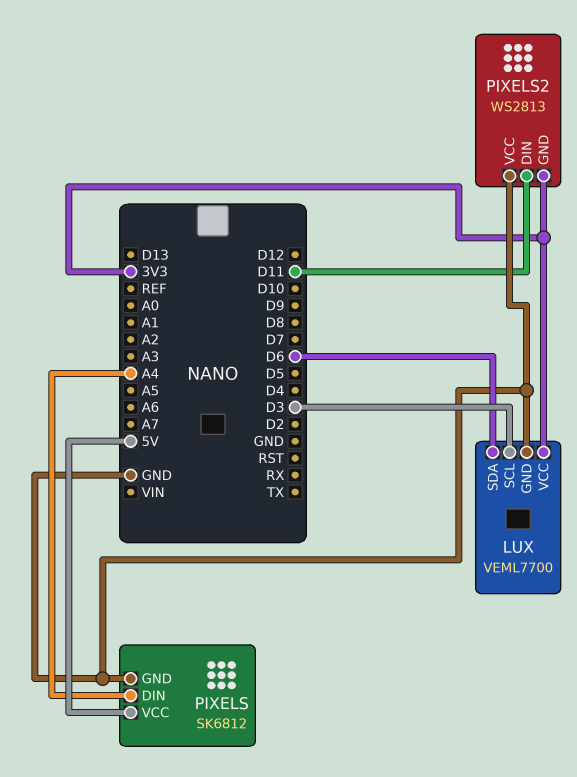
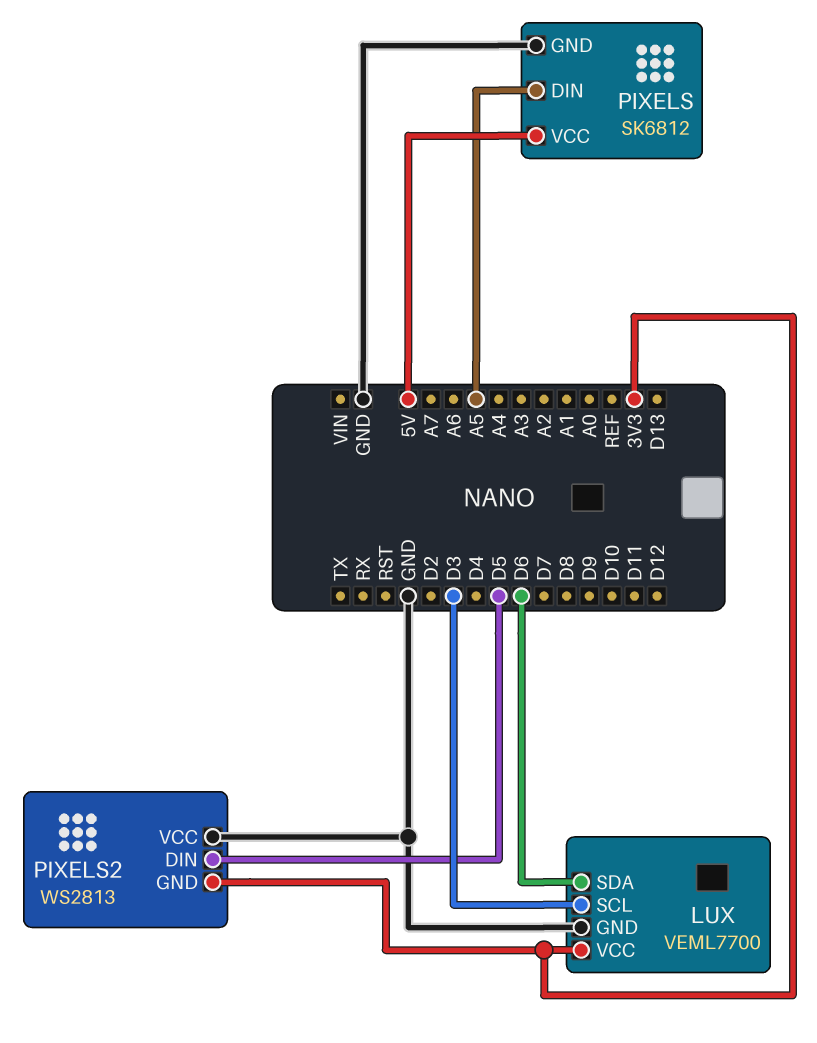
PIXELS pin DIN: A4 -> A5
PIXELS2 pin DIN: D11 -> D5

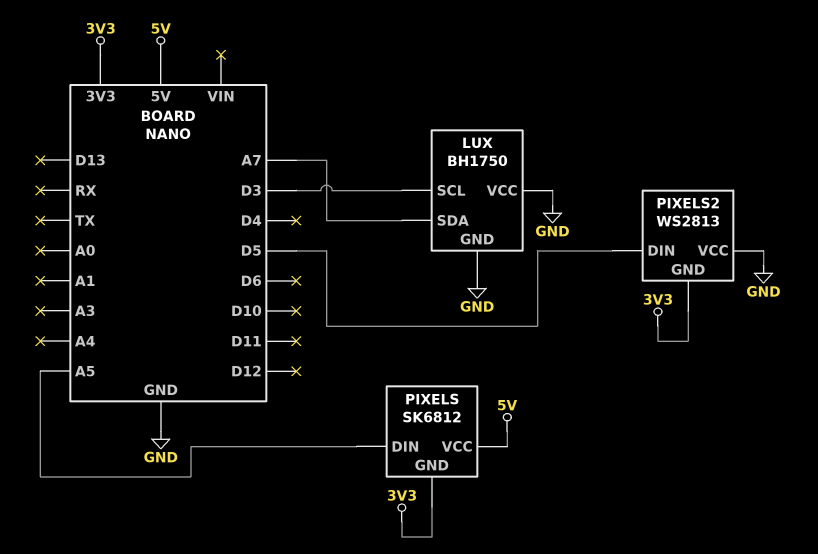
LUX: VEML7700 -> BH1750
LUX pin SDA: D6 -> A7
LUX pin VCC: 3V3 -> GND
PIXELS pin GND: GND -> 3V3

